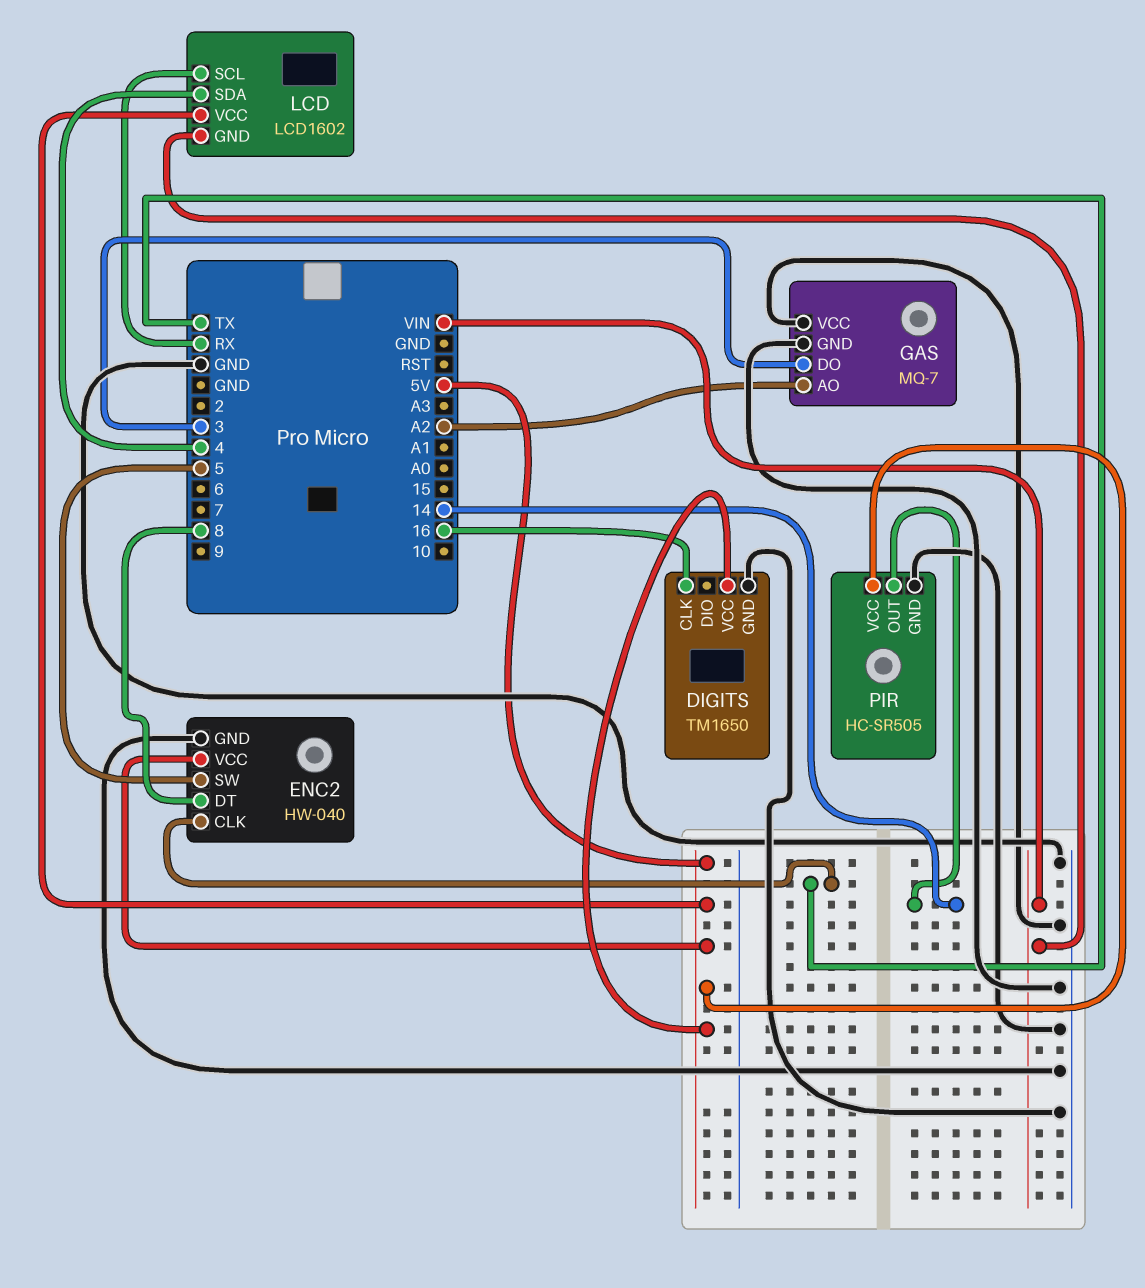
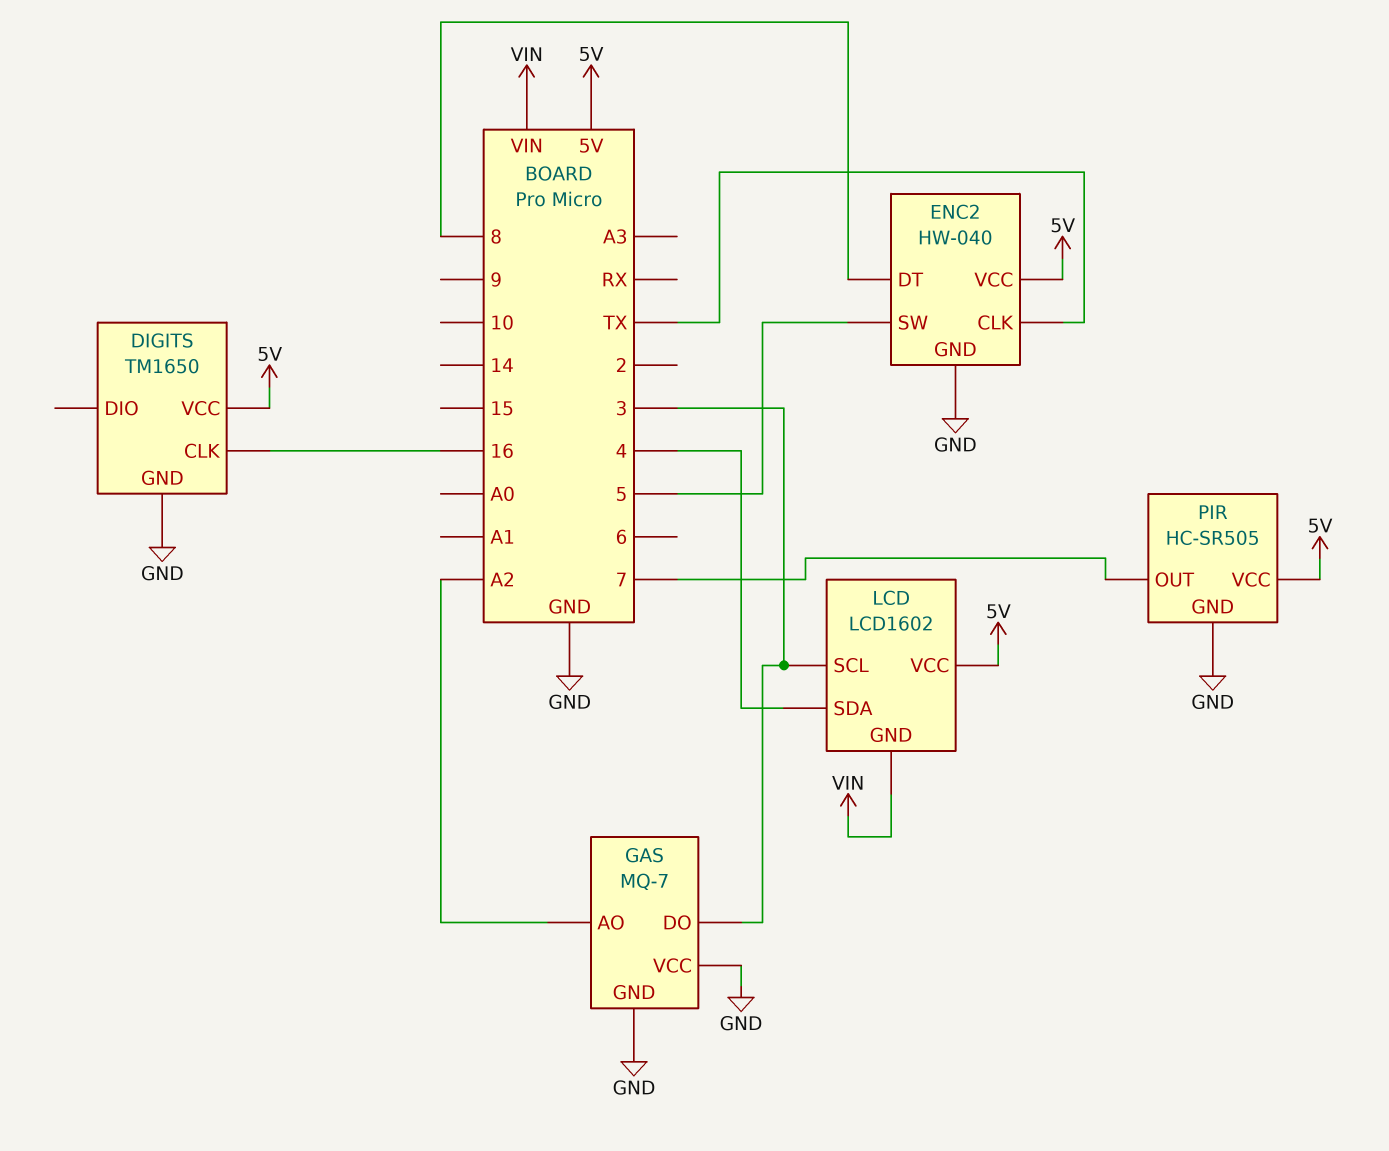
LCD pin SCL: RX -> 3
PIR pin OUT: 14 -> 7

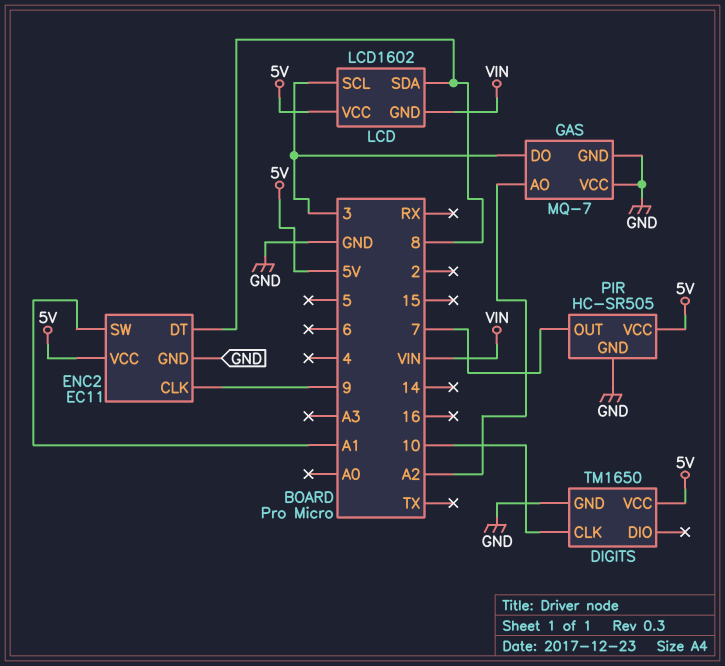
DIGITS pin CLK: 16 -> 10
ENC2: HW-040 -> EC11
ENC2 pin CLK: TX -> 9
ENC2 pin SW: 5 -> A1
LCD pin SDA: 4 -> 8

